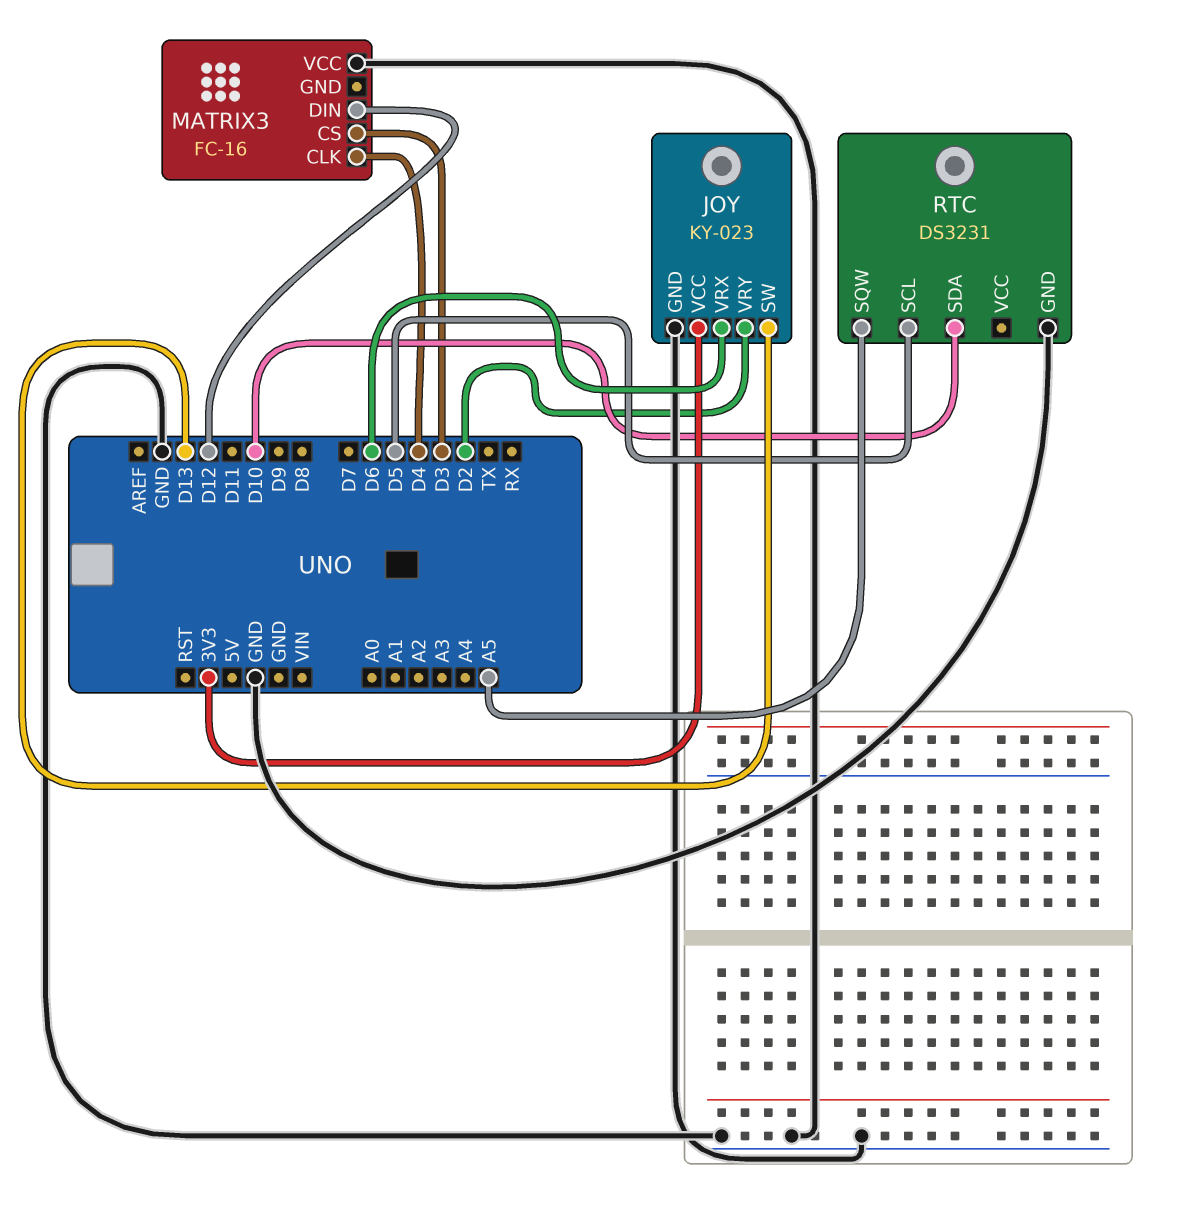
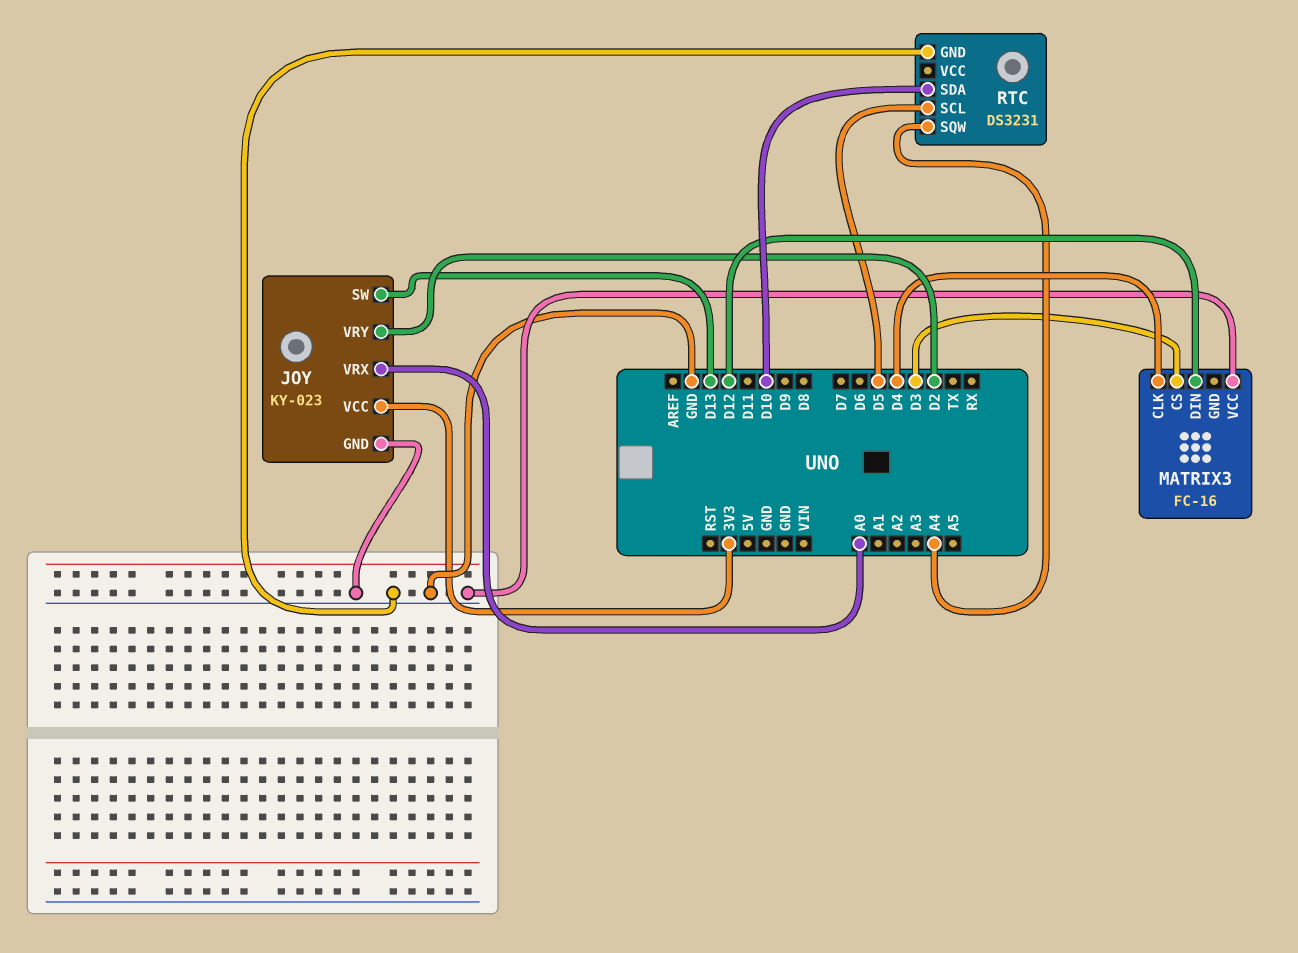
JOY pin VRX: D6 -> A0
RTC pin SQW: A5 -> A4

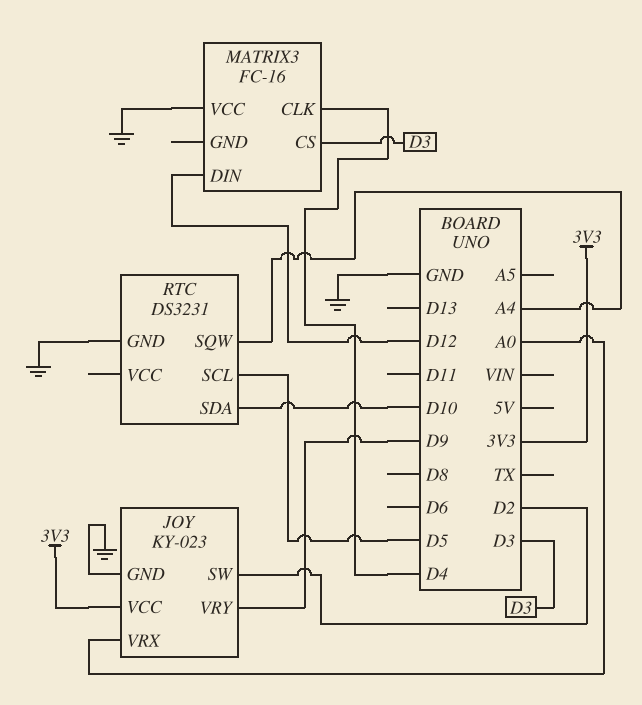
JOY pin SW: D13 -> D2
JOY pin VRY: D2 -> D9

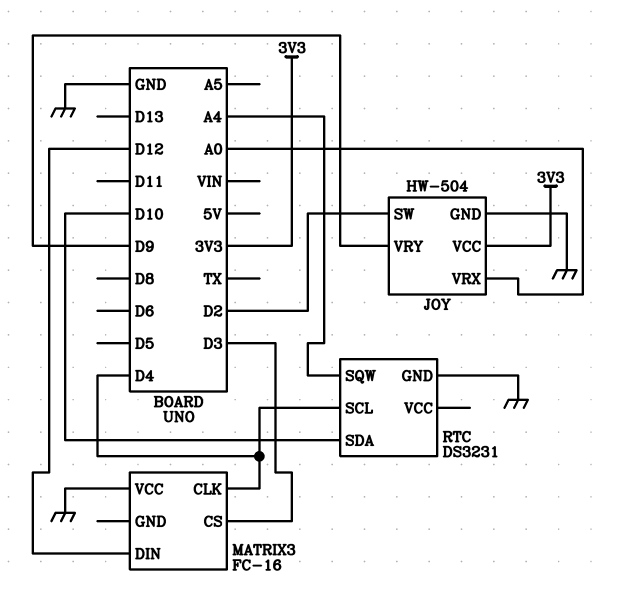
JOY: KY-023 -> HW-504
RTC pin SCL: D5 -> D4

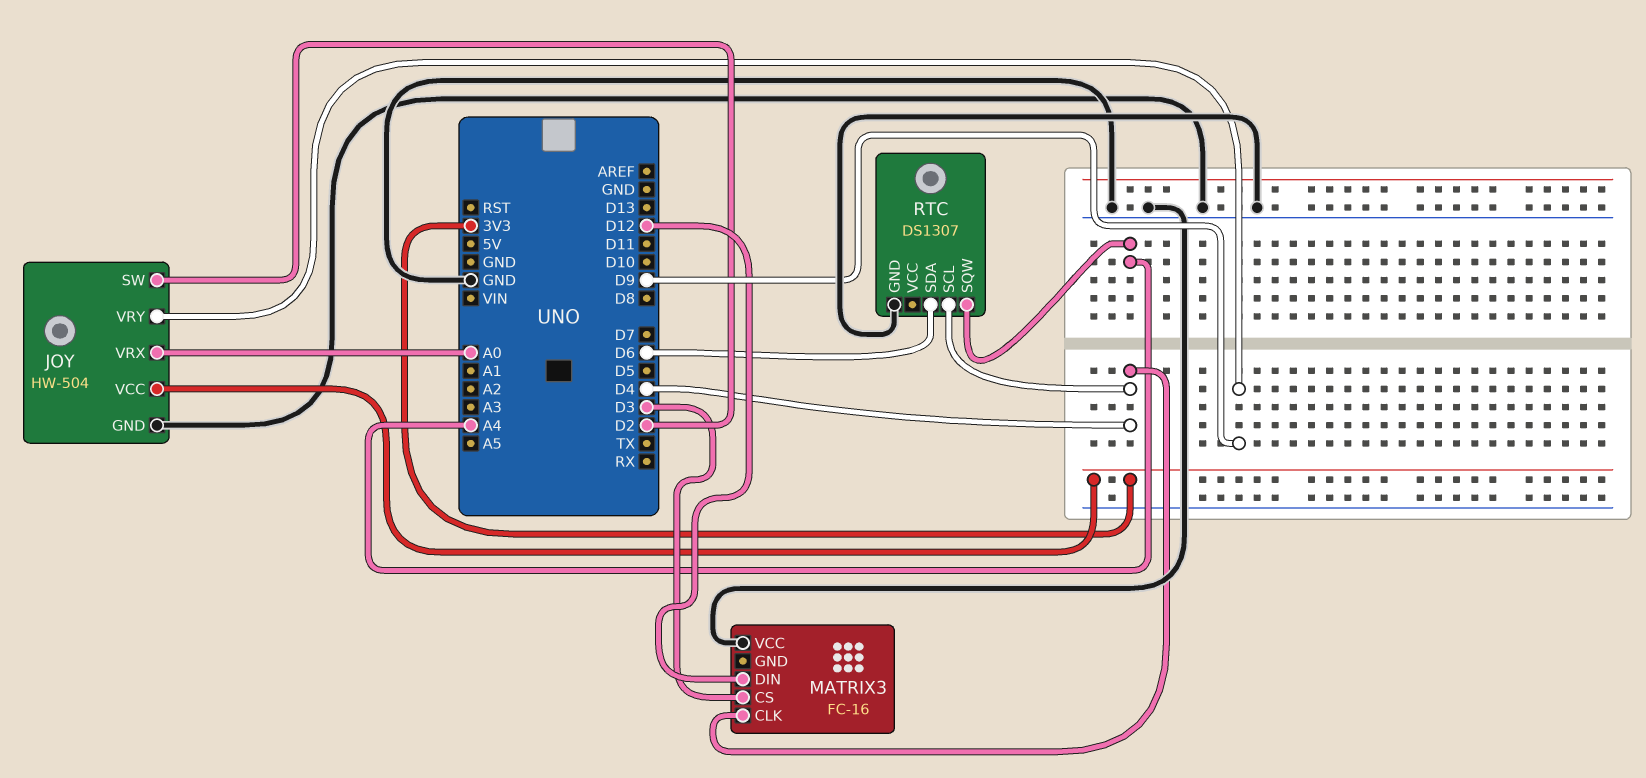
RTC: DS3231 -> DS1307
RTC pin SDA: D10 -> D6

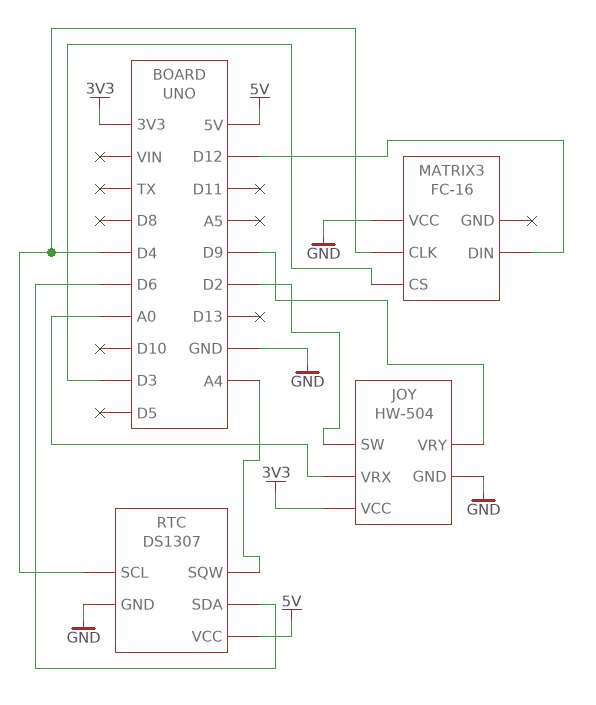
RTC pin VCC: none -> 5V

